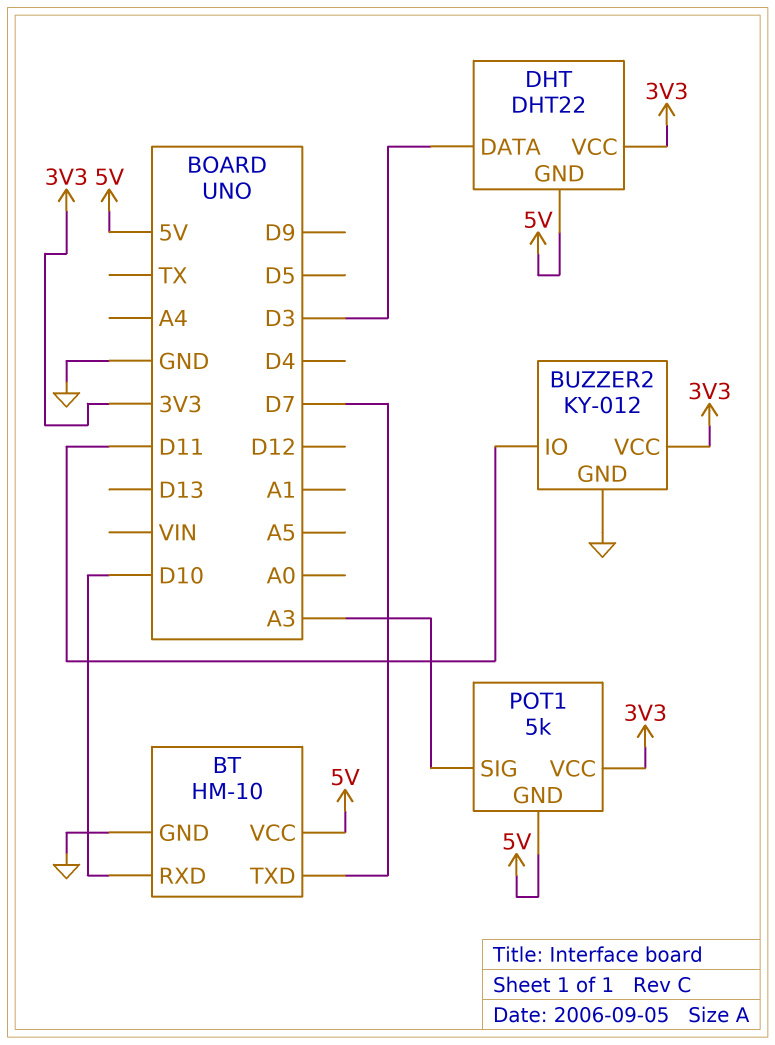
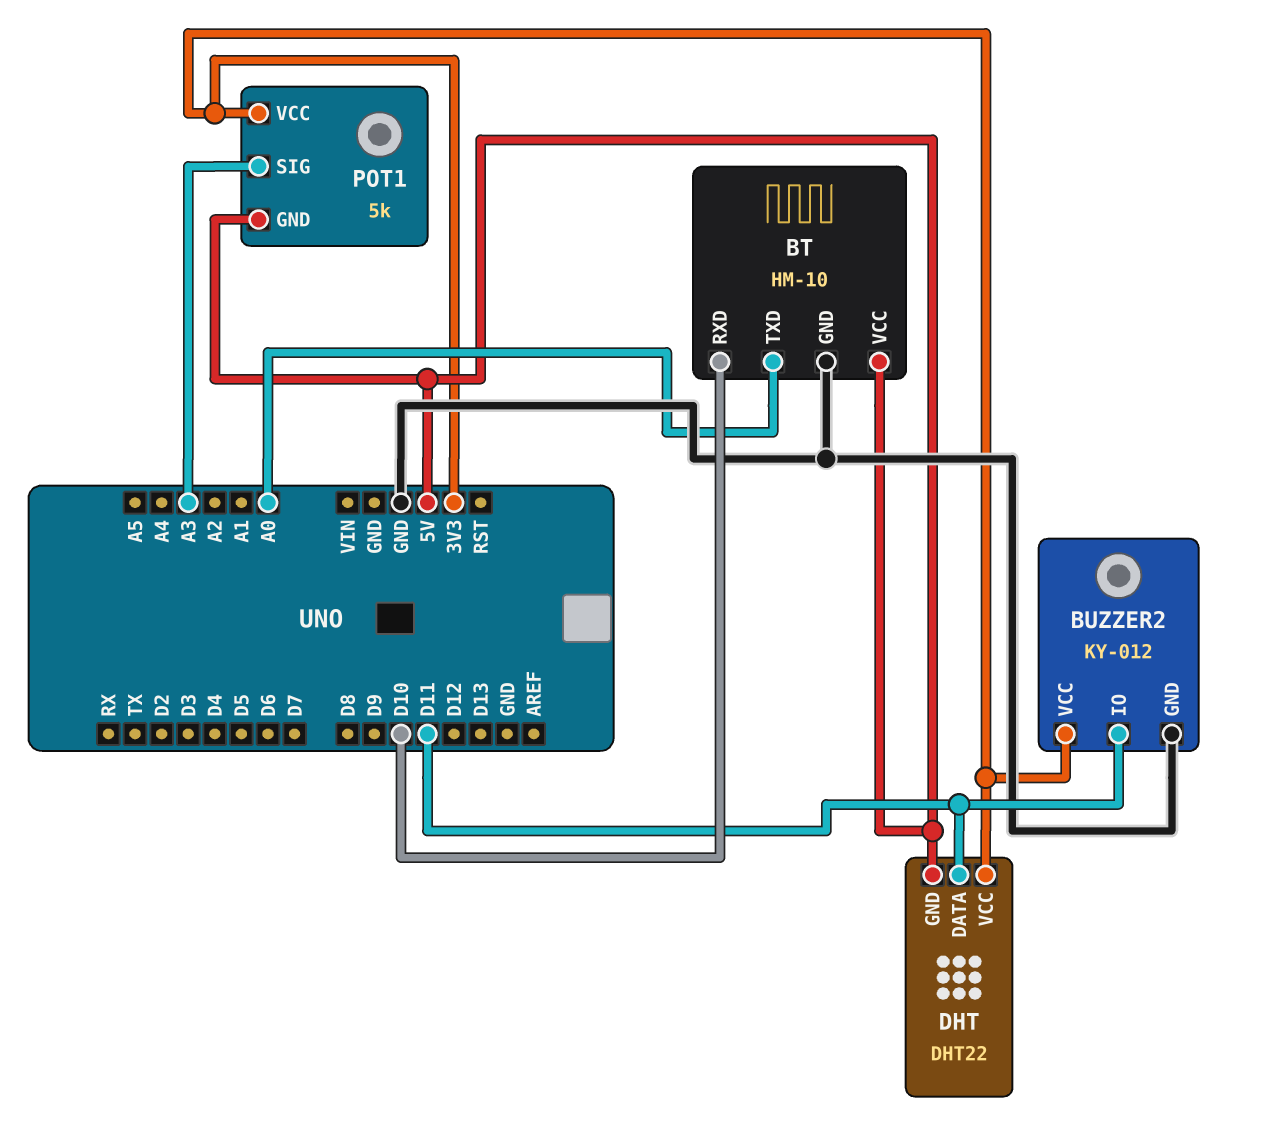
BT pin TXD: D7 -> A0
DHT pin DATA: D3 -> D11

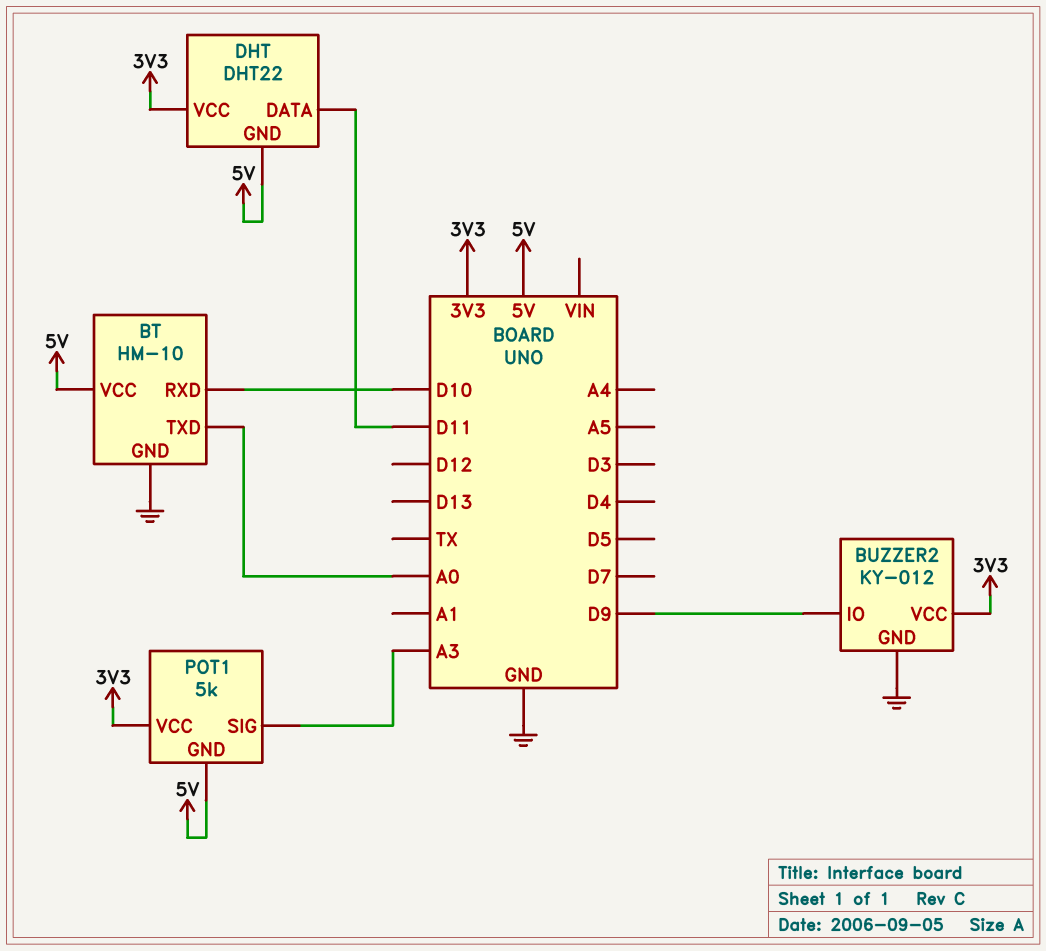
BUZZER2 pin IO: D11 -> D9

